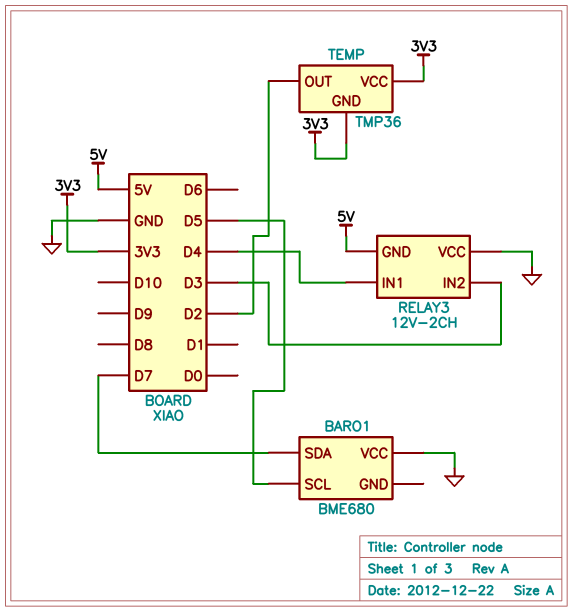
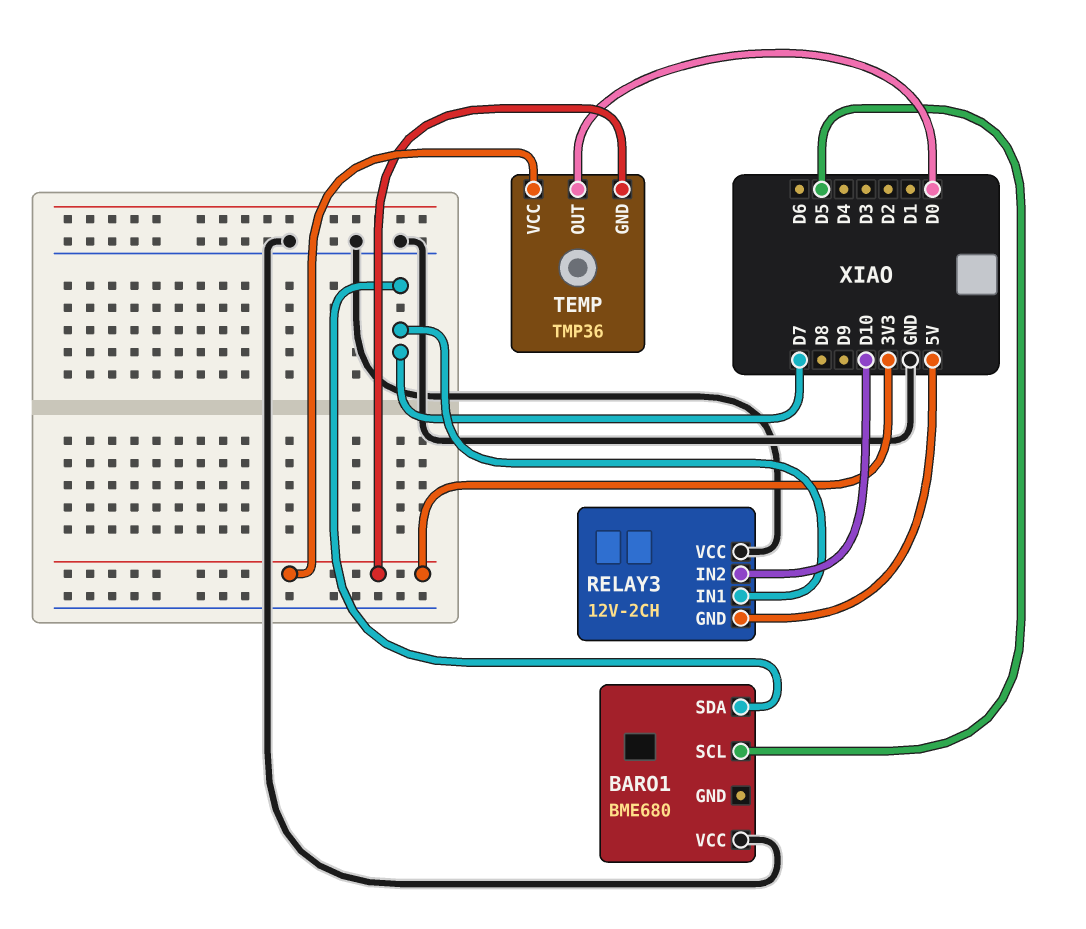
RELAY3 pin IN1: D4 -> D7
RELAY3 pin IN2: D3 -> D10
TEMP pin OUT: D2 -> D0

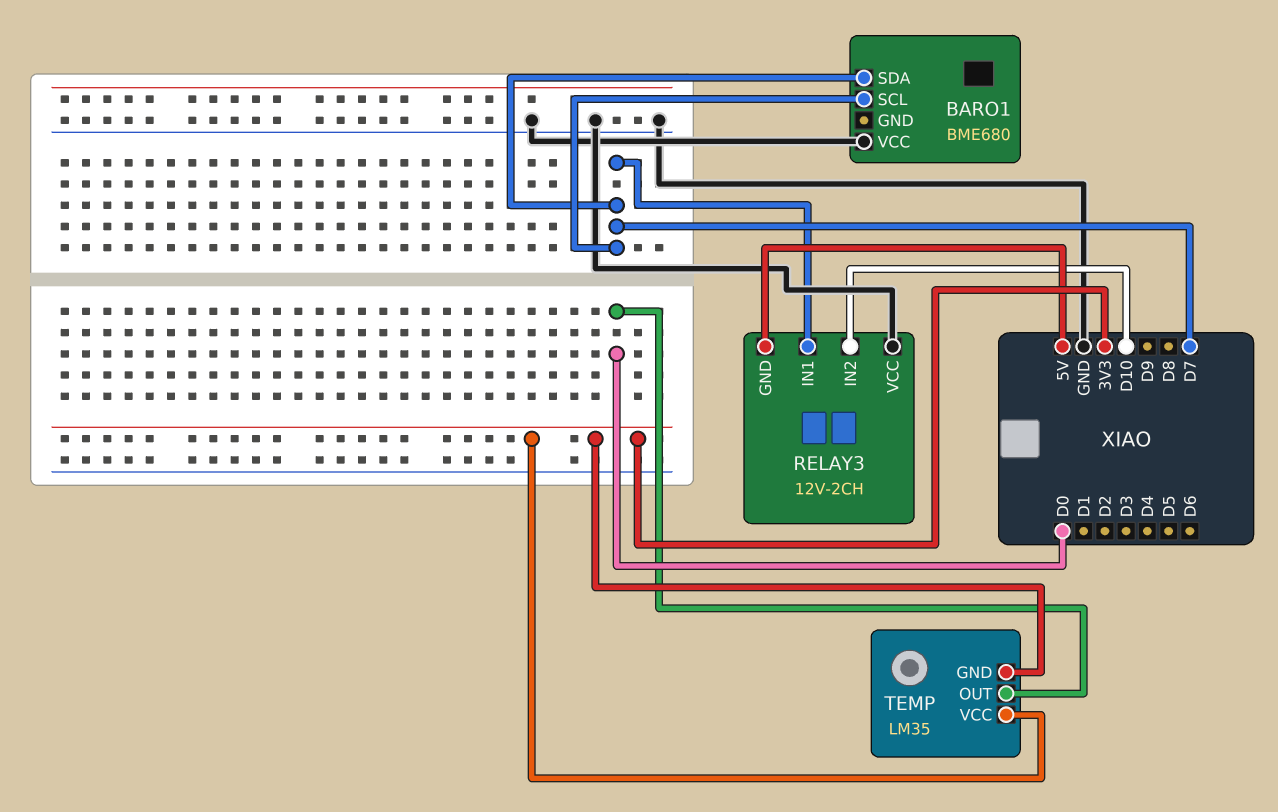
BARO1 pin SCL: D5 -> D7
TEMP: TMP36 -> LM35

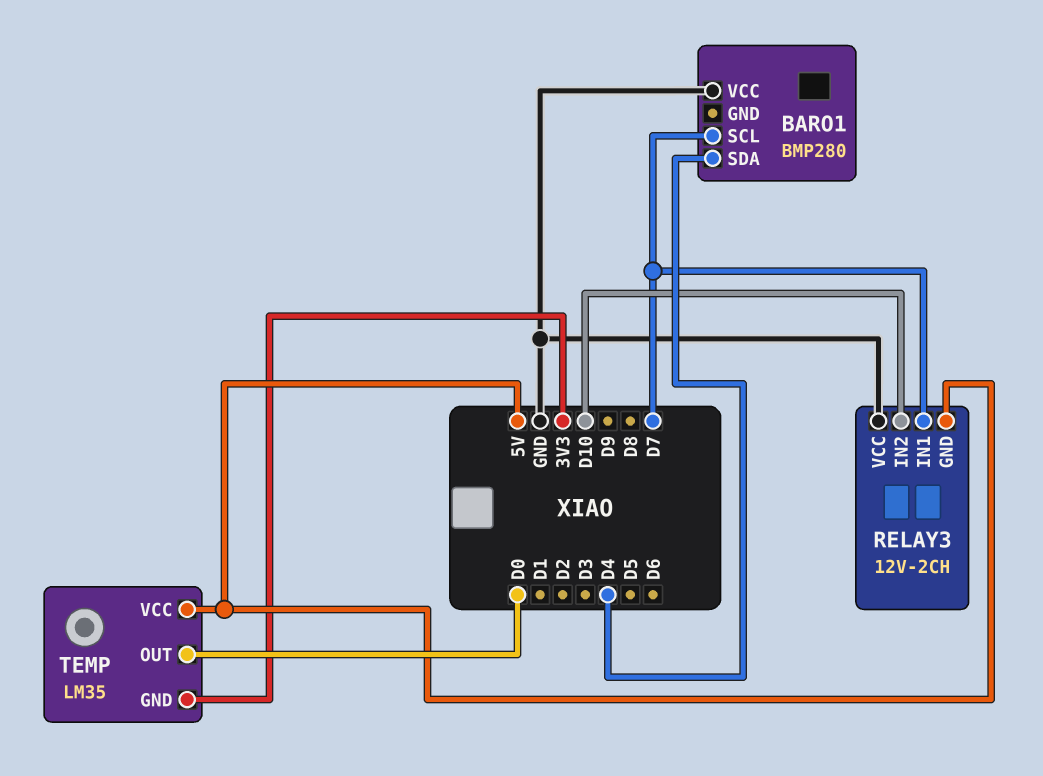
BARO1: BME680 -> BMP280
BARO1 pin SDA: D7 -> D4
TEMP pin VCC: 3V3 -> 5V

